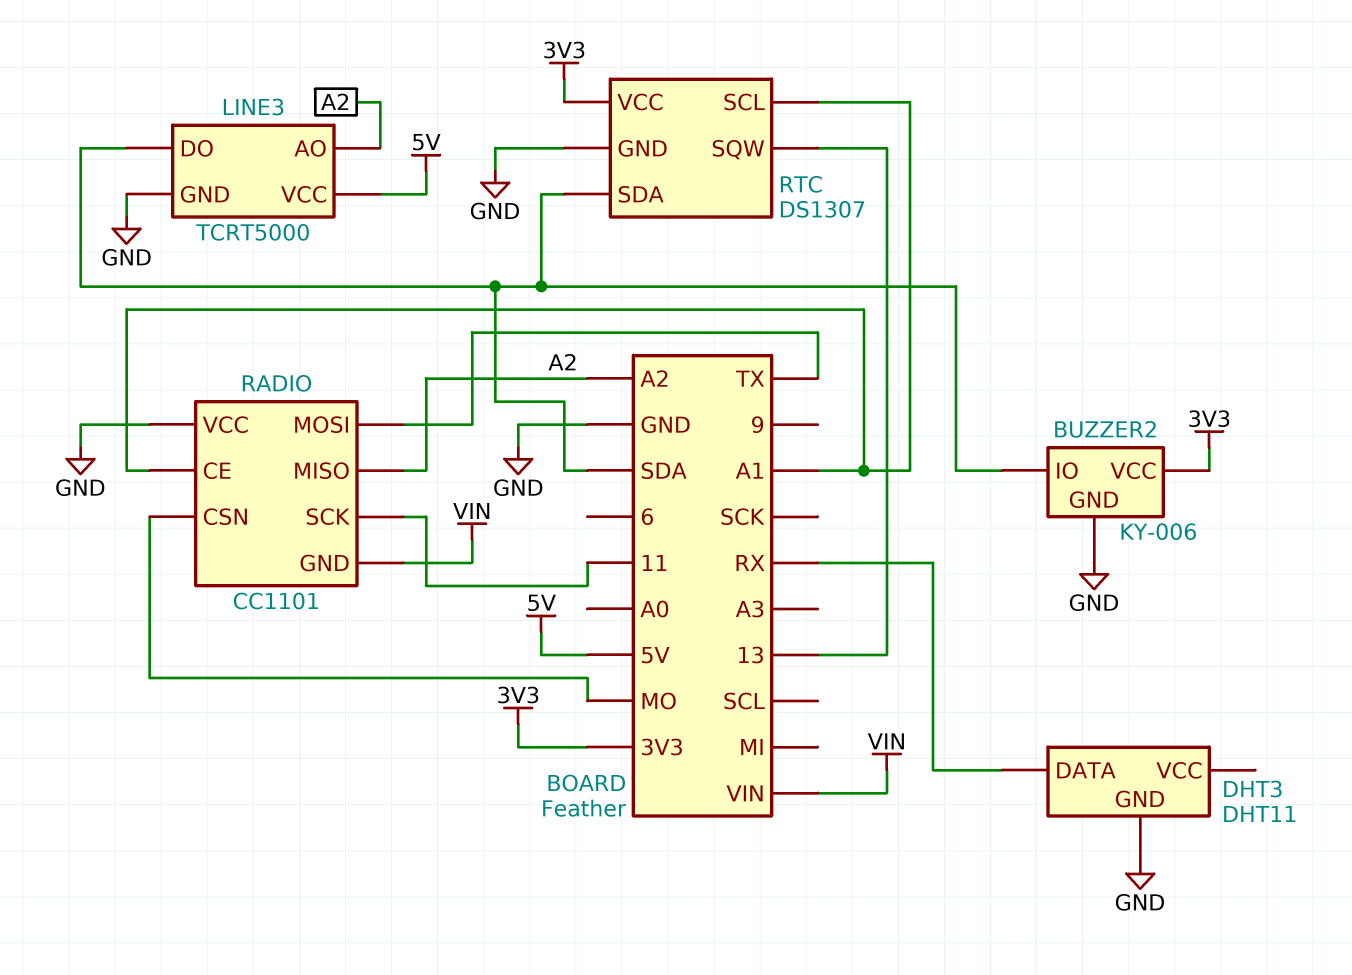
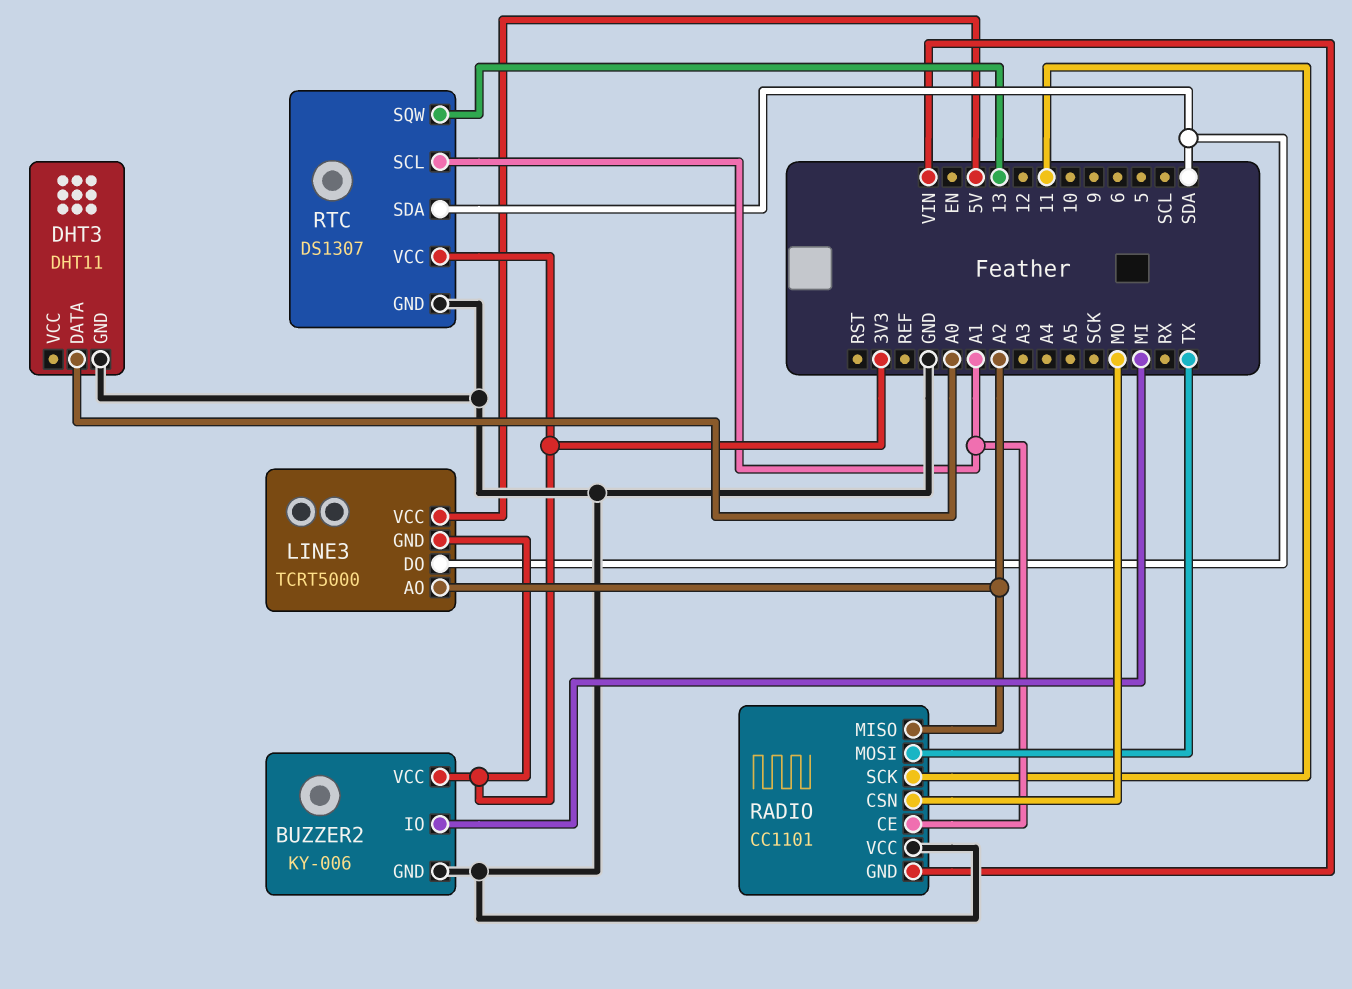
BUZZER2 pin IO: SDA -> MI
DHT3 pin DATA: RX -> A0
LINE3 pin GND: GND -> 3V3

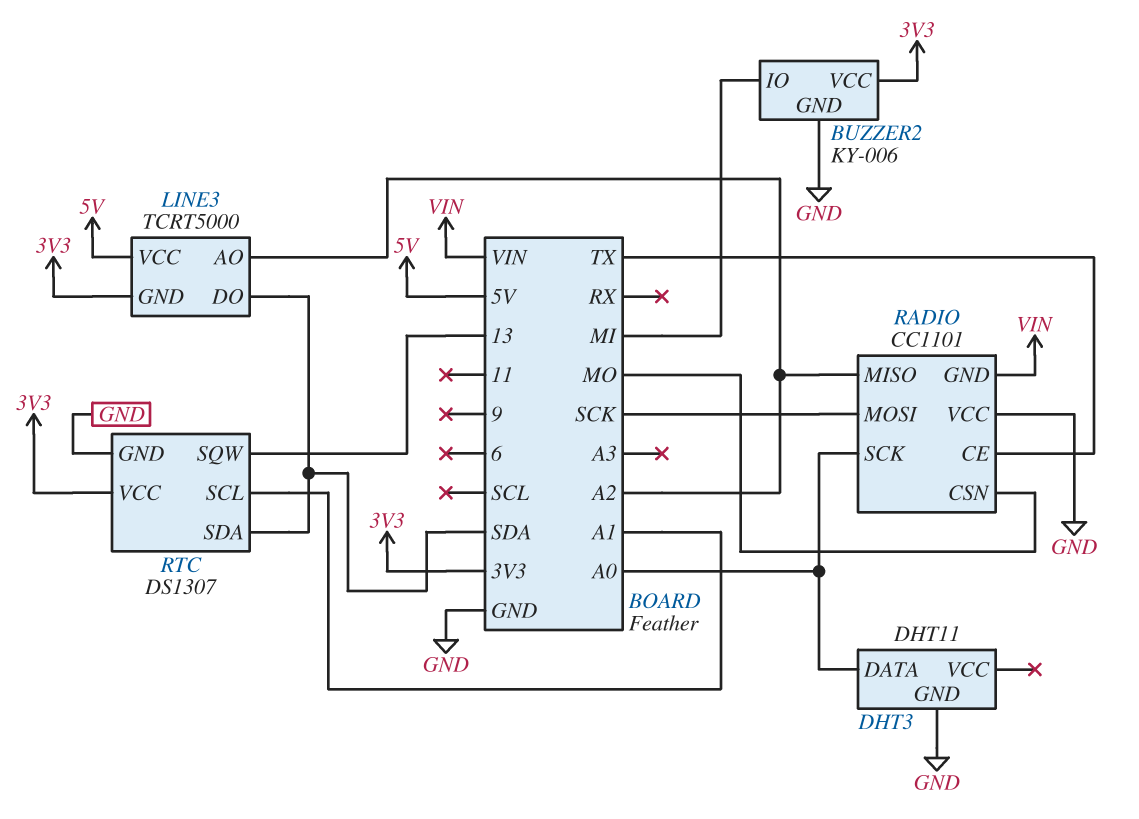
RADIO pin CE: A1 -> TX
RADIO pin MOSI: TX -> SCK
RADIO pin SCK: 11 -> A0

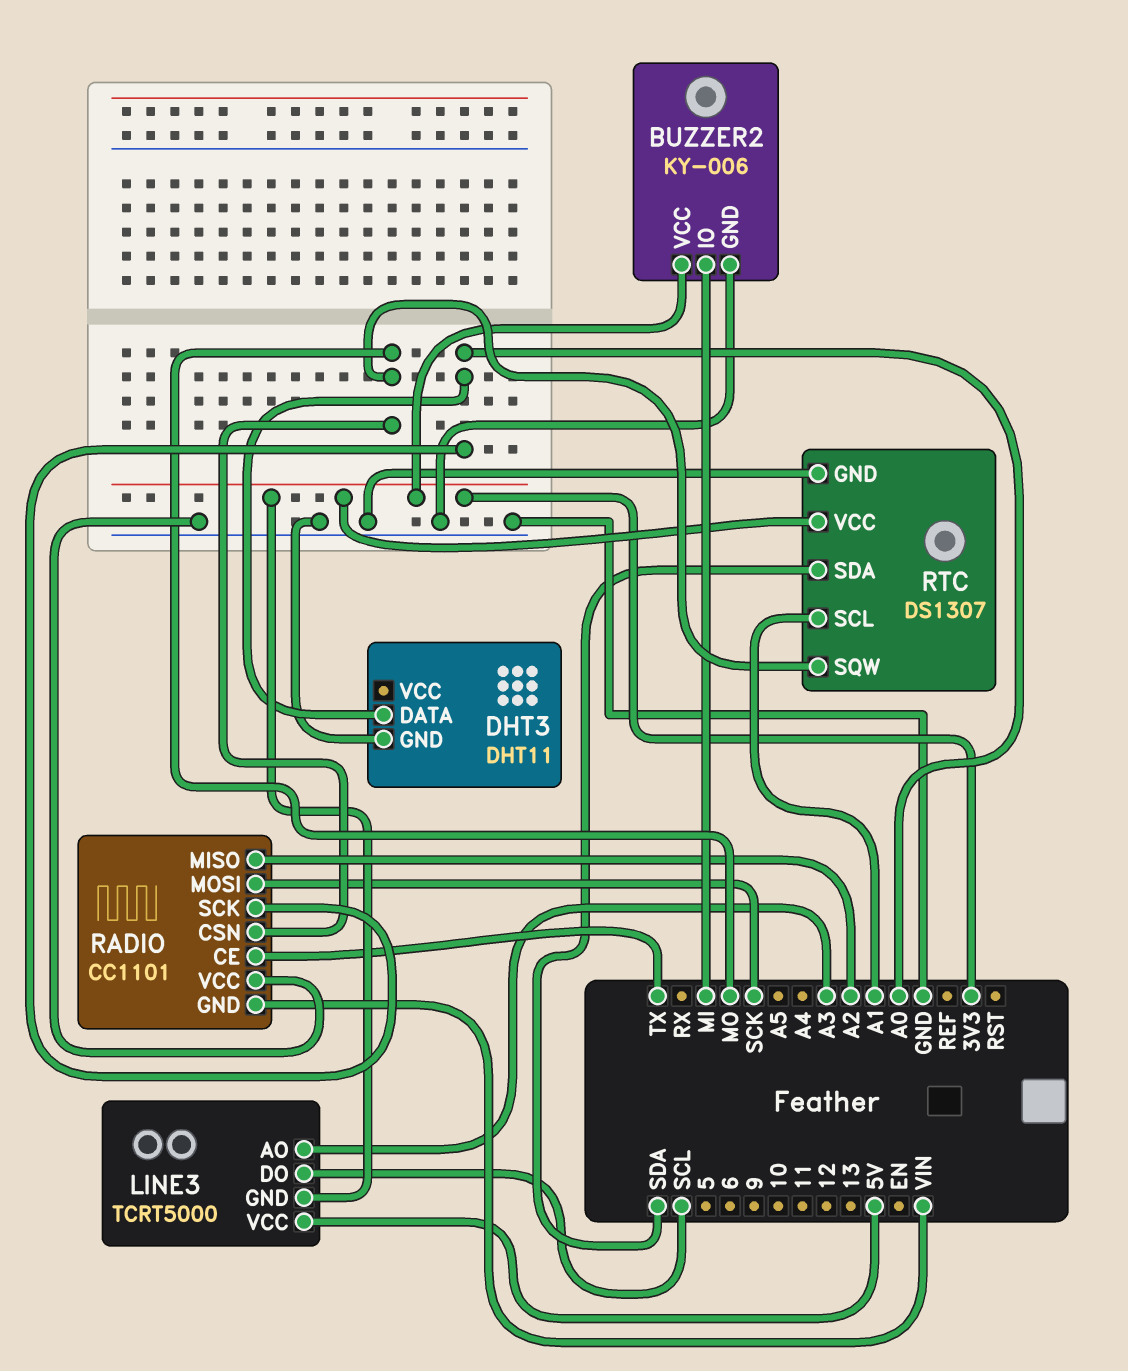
LINE3 pin AO: A2 -> A3
LINE3 pin DO: SDA -> SCL
RTC pin SQW: 13 -> MO

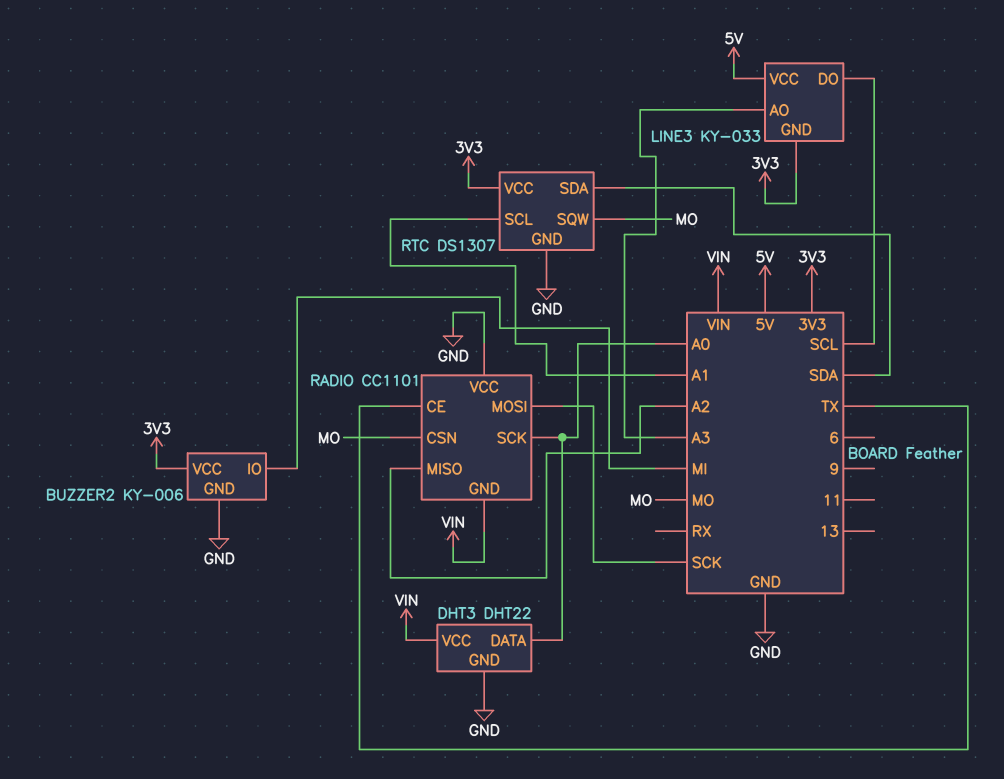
DHT3: DHT11 -> DHT22
DHT3 pin VCC: none -> VIN
LINE3: TCRT5000 -> KY-033

